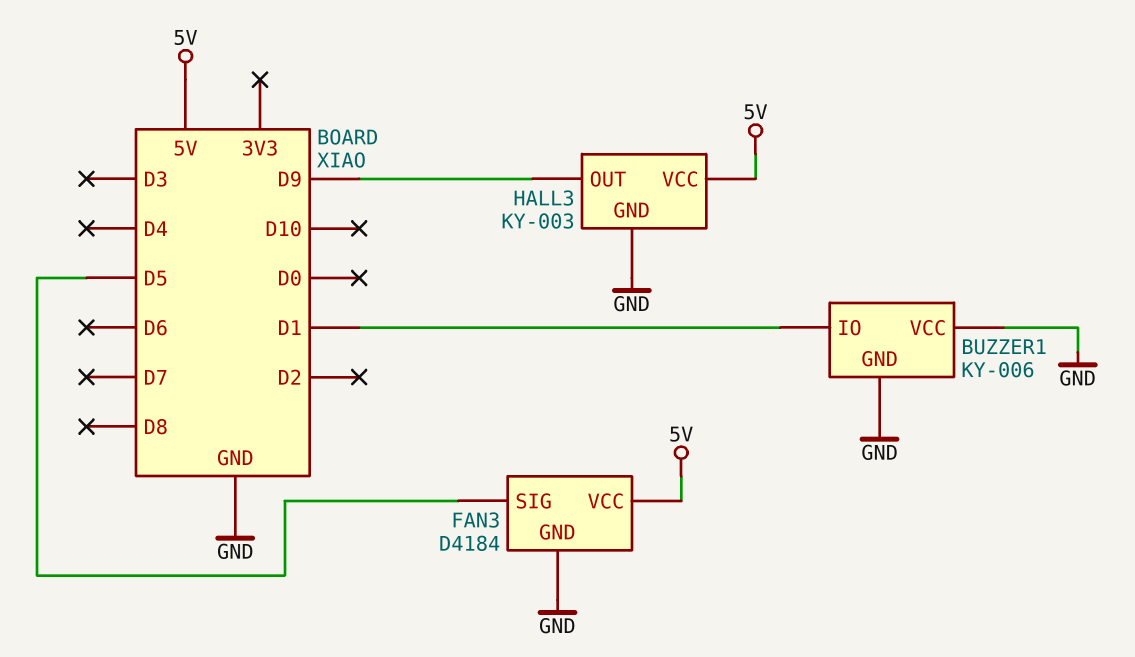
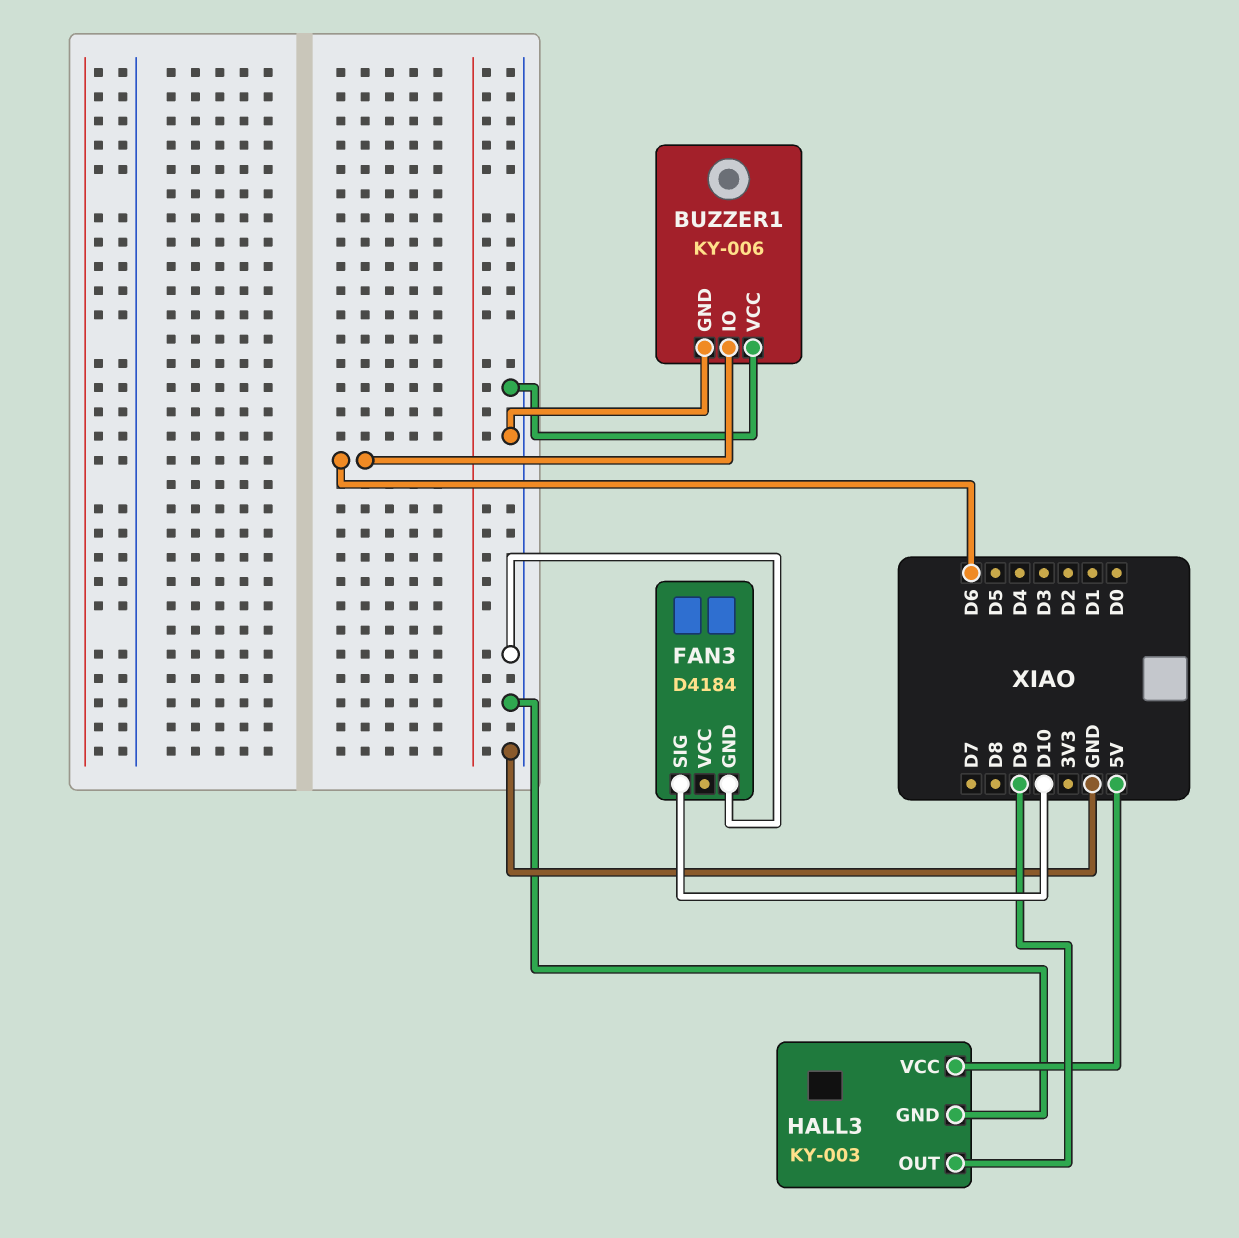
BUZZER1 pin IO: D1 -> D6
FAN3 pin SIG: D5 -> D10
FAN3 pin VCC: 5V -> none

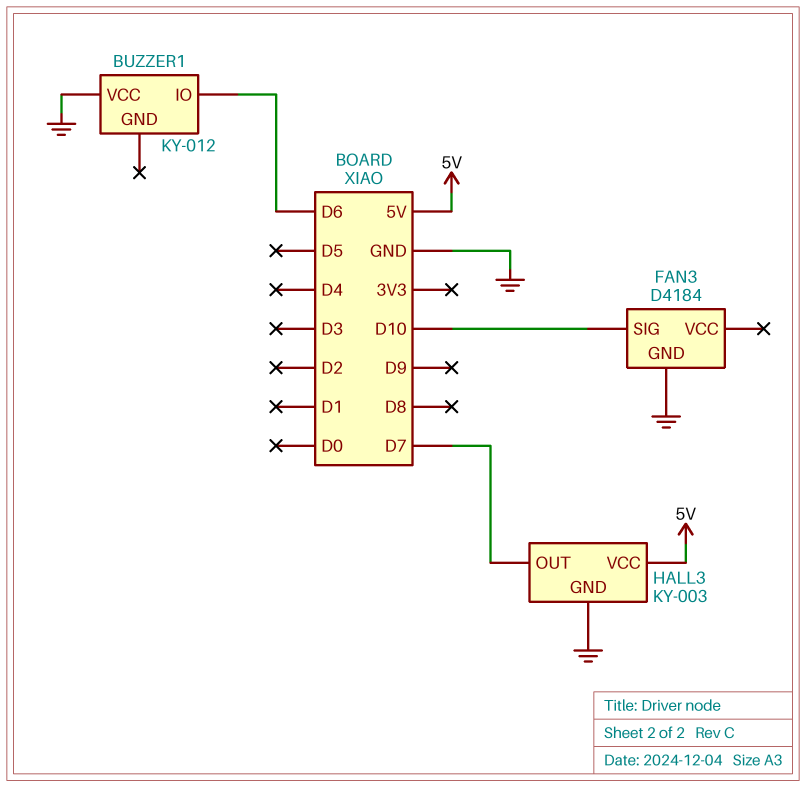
BUZZER1: KY-006 -> KY-012
BUZZER1 pin GND: GND -> none
HALL3 pin OUT: D9 -> D7

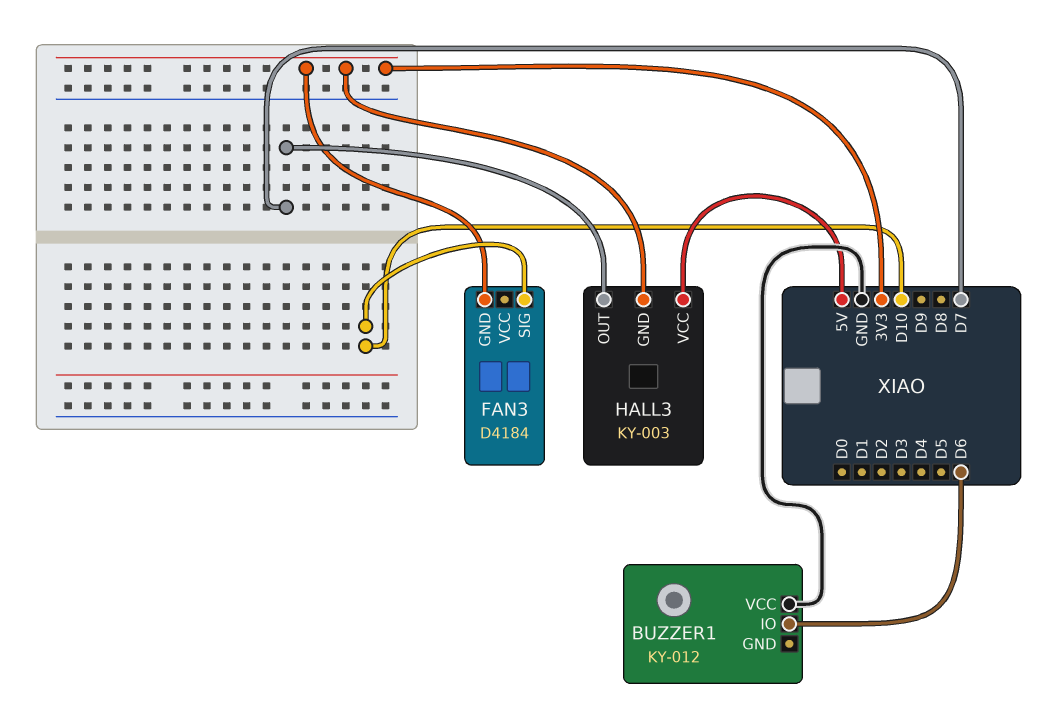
FAN3 pin GND: GND -> 3V3
HALL3 pin GND: GND -> 3V3

